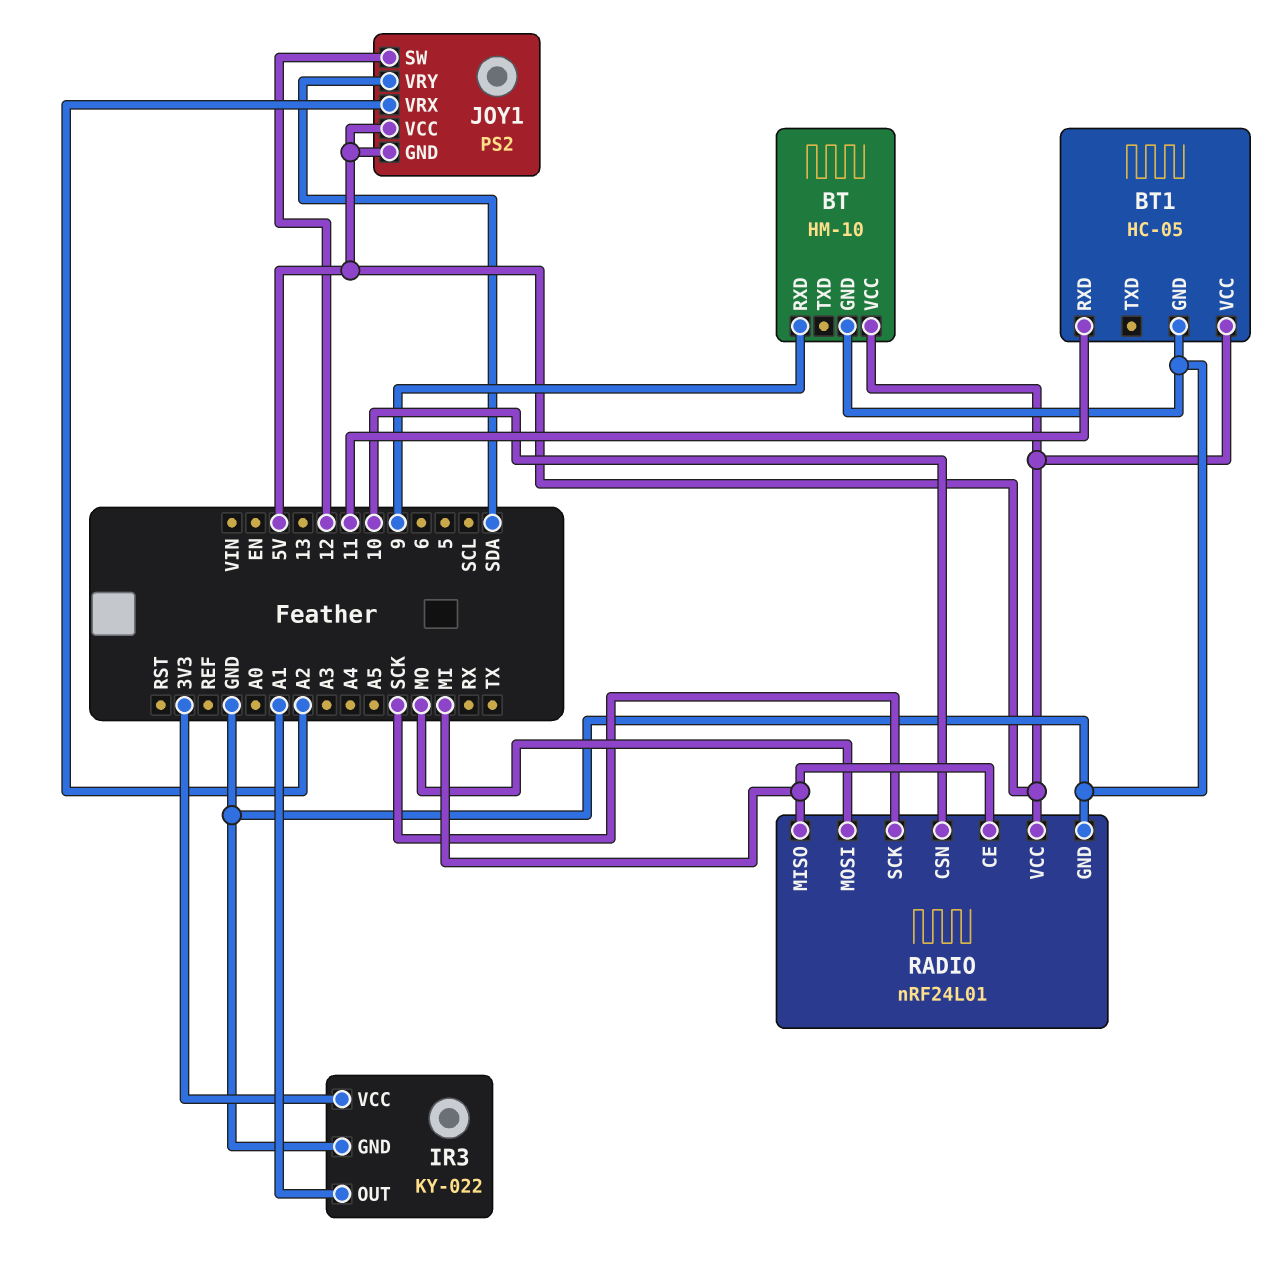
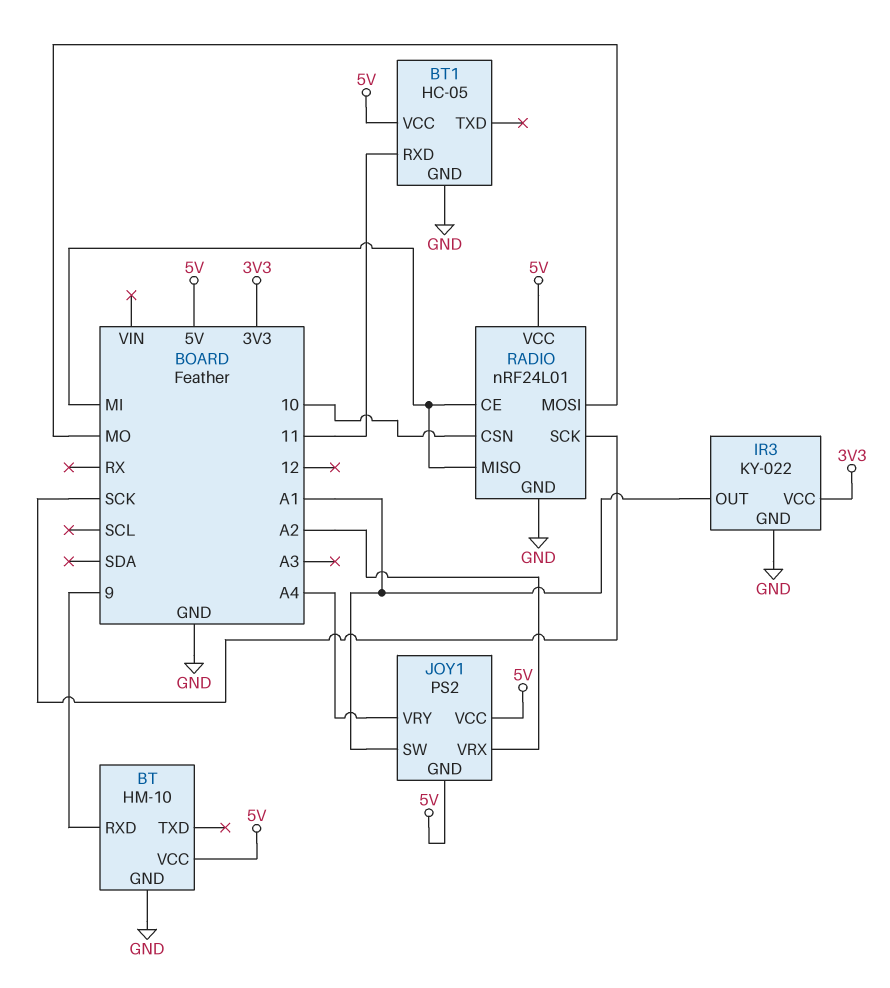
JOY1 pin SW: 12 -> A1
JOY1 pin VRY: SDA -> A4

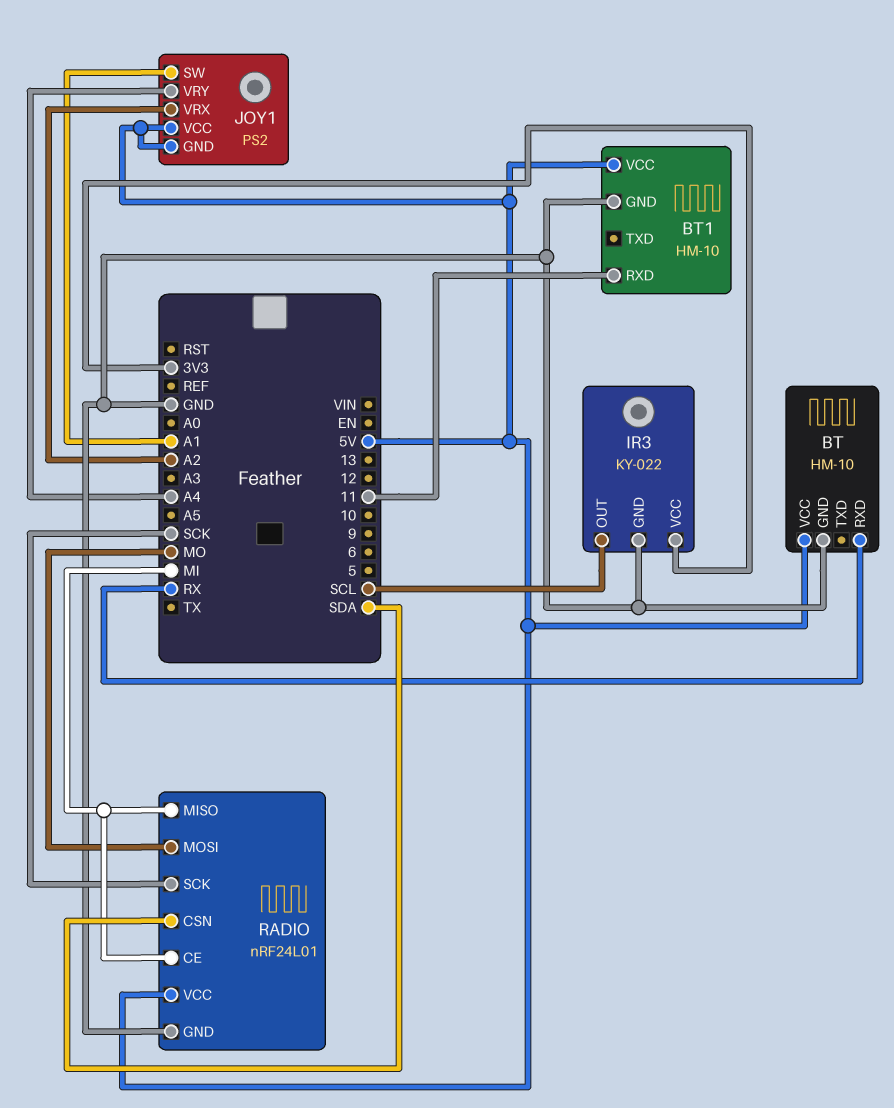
BT pin RXD: 9 -> RX
BT1: HC-05 -> HM-10
IR3 pin OUT: A1 -> SCL
RADIO pin CSN: 10 -> SDA

